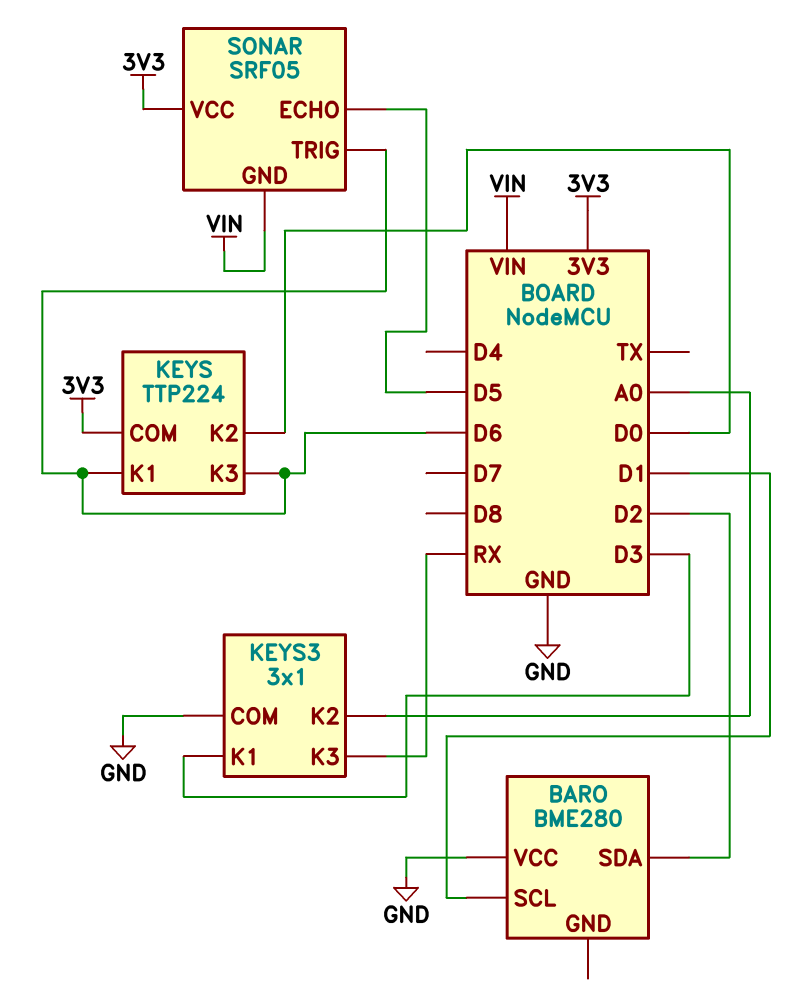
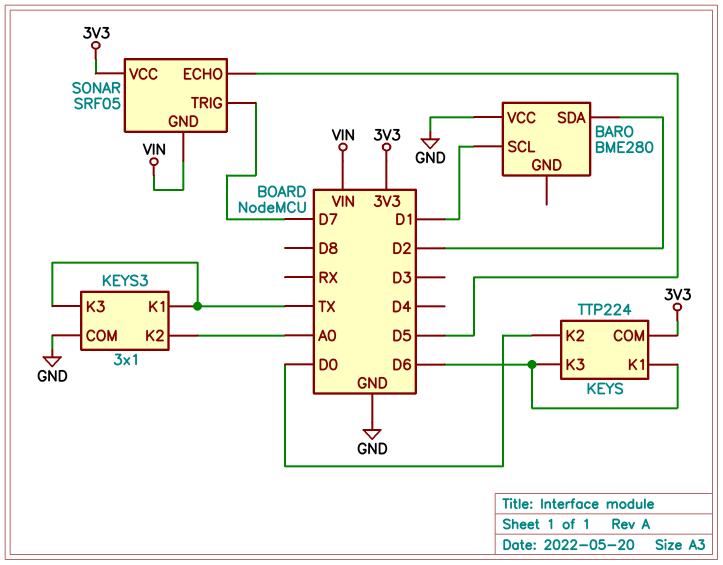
KEYS3 pin K1: D3 -> TX
KEYS3 pin K3: RX -> TX
SONAR pin TRIG: D6 -> D7

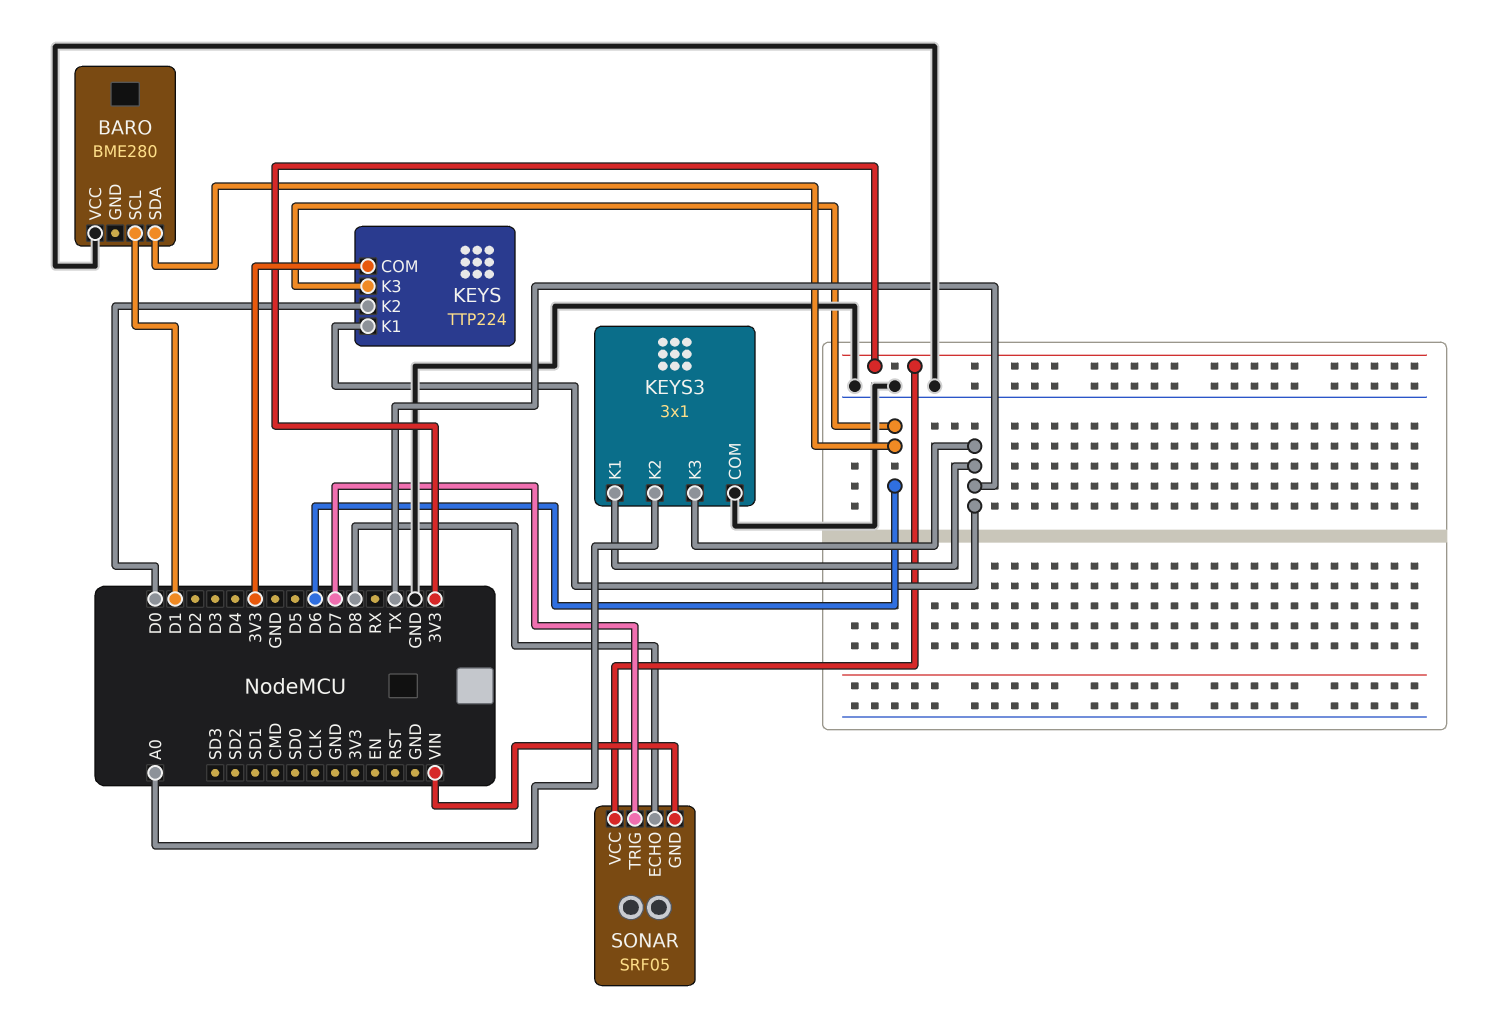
BARO pin SDA: D2 -> D6
KEYS pin K1: D6 -> TX
SONAR pin ECHO: D5 -> D8

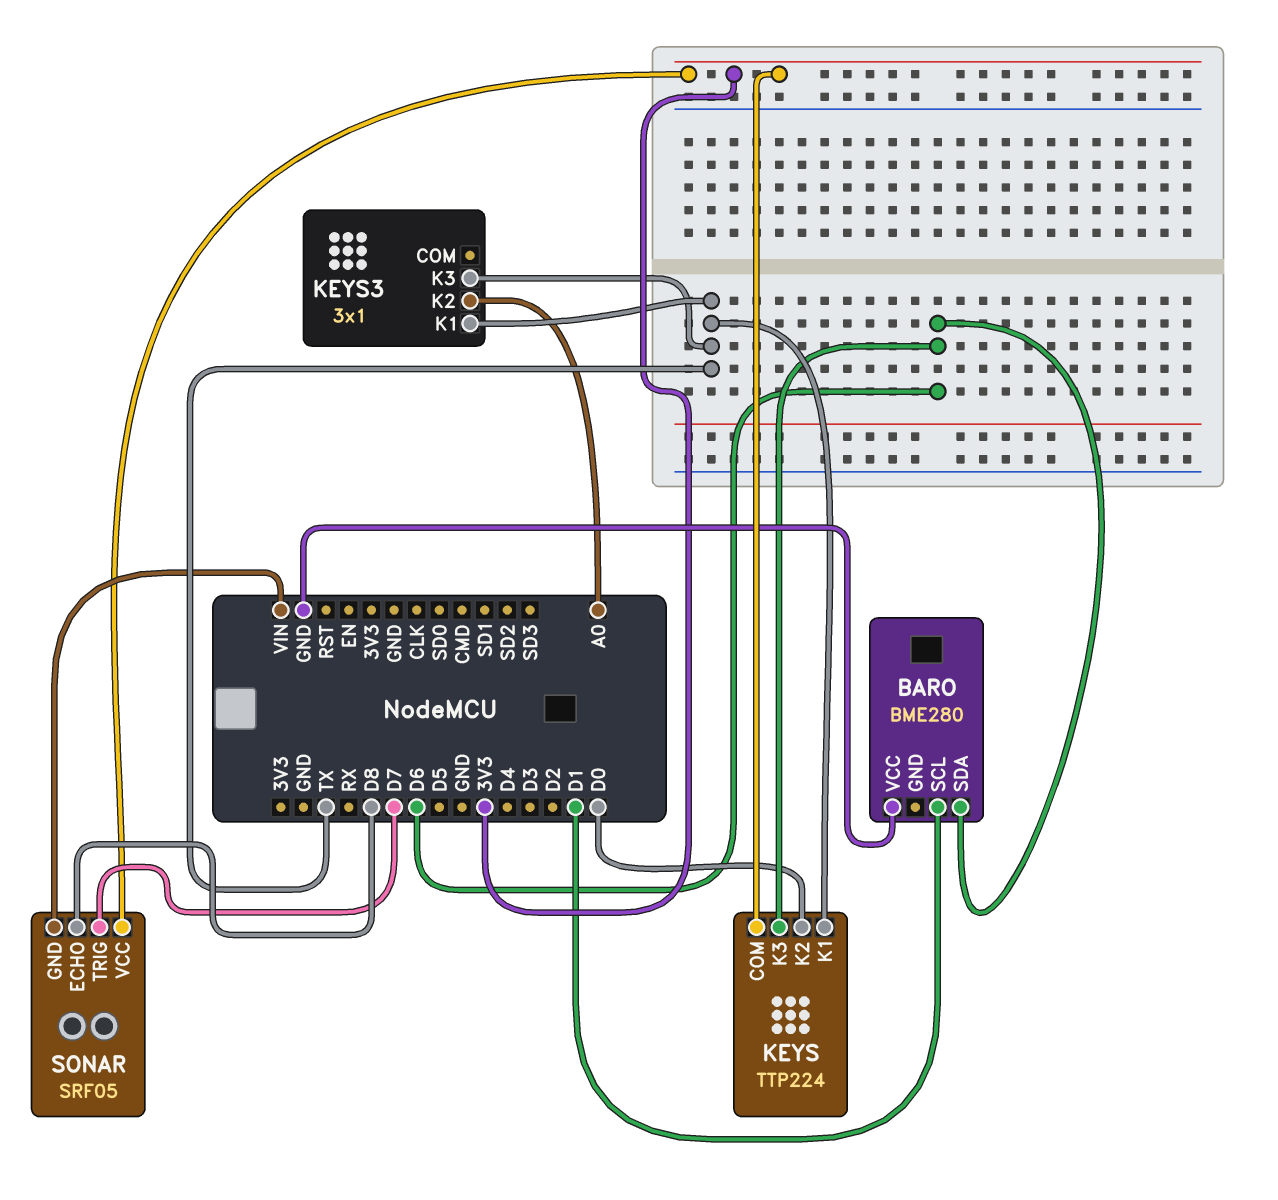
KEYS3 pin COM: GND -> none

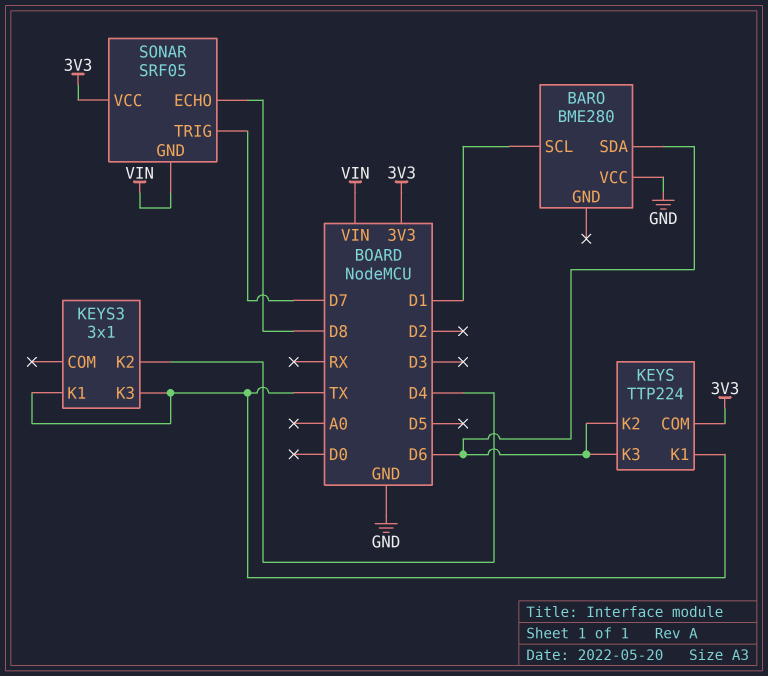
KEYS pin K2: D0 -> D6
KEYS3 pin K2: A0 -> D4

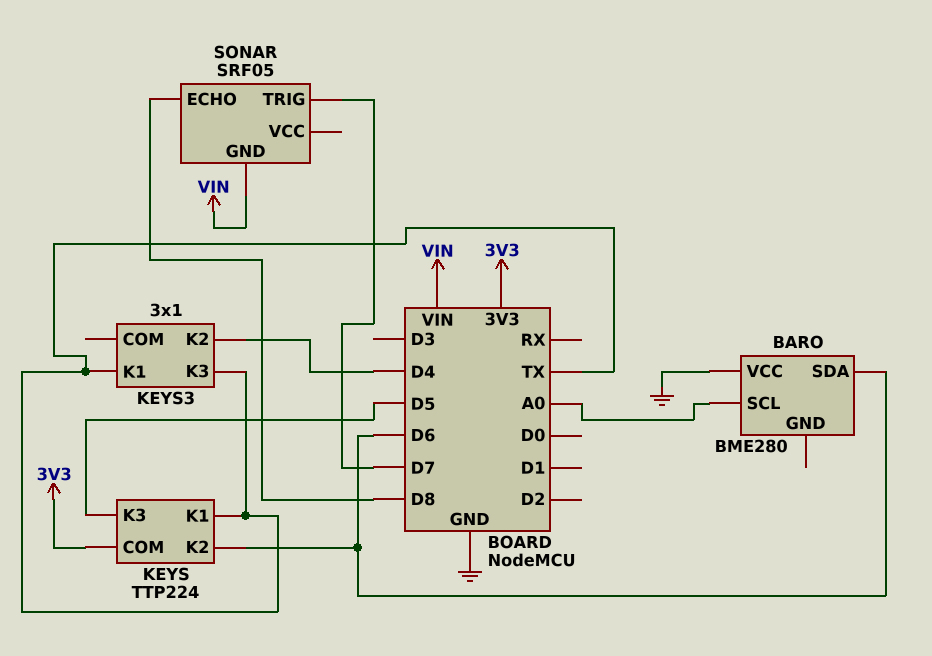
BARO pin SCL: D1 -> A0
KEYS pin K3: D6 -> D5
SONAR pin VCC: 3V3 -> none

